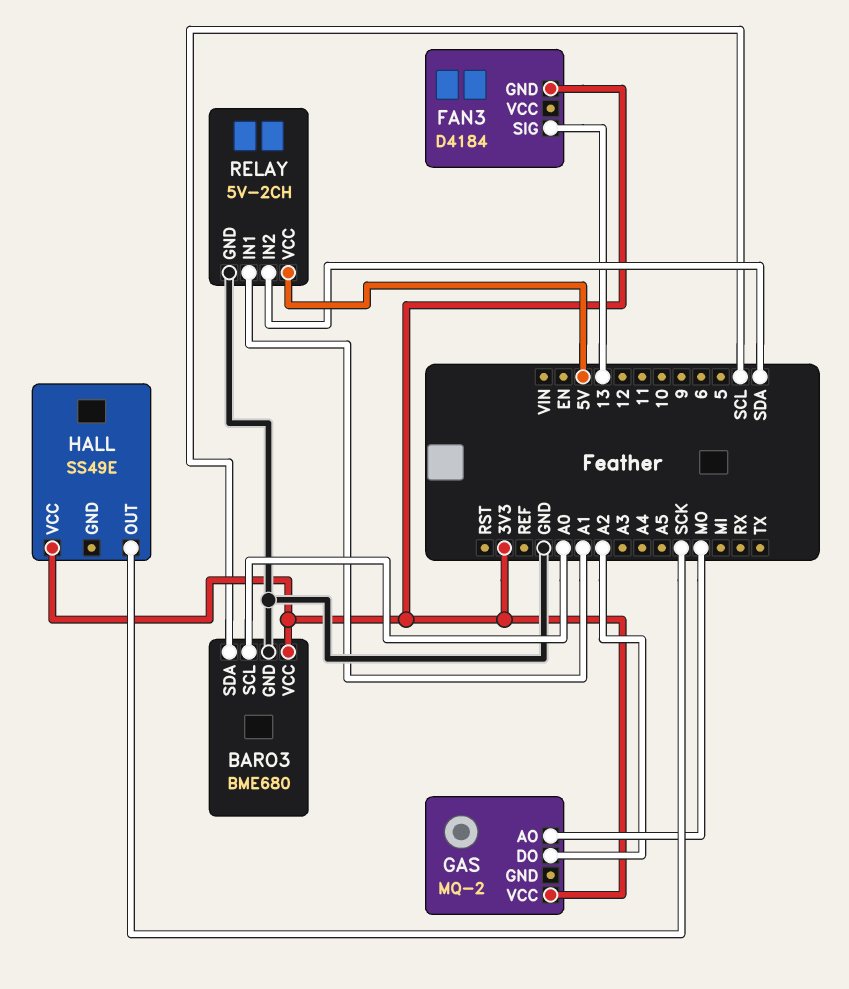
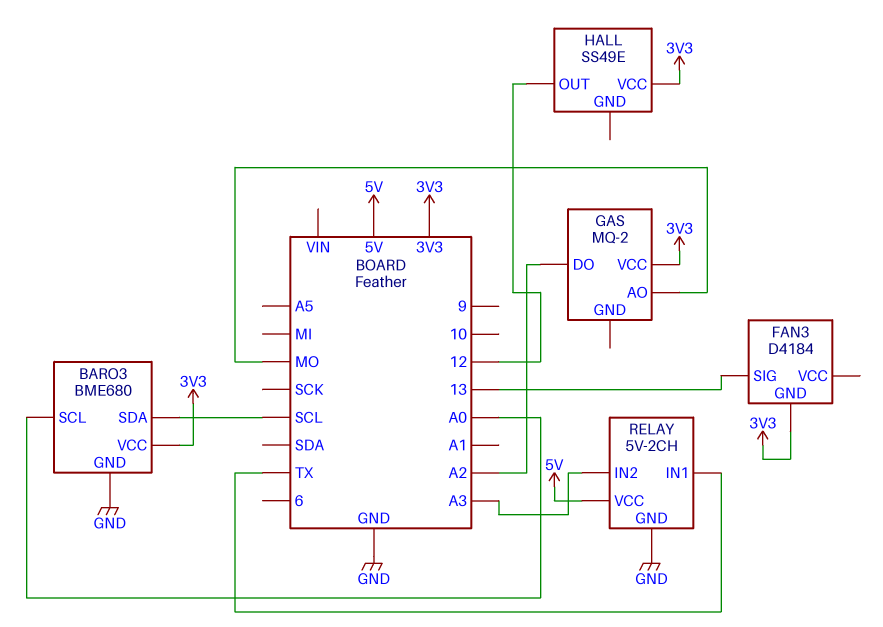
HALL pin OUT: SCK -> 12
RELAY pin IN1: A1 -> TX
RELAY pin IN2: SDA -> A3

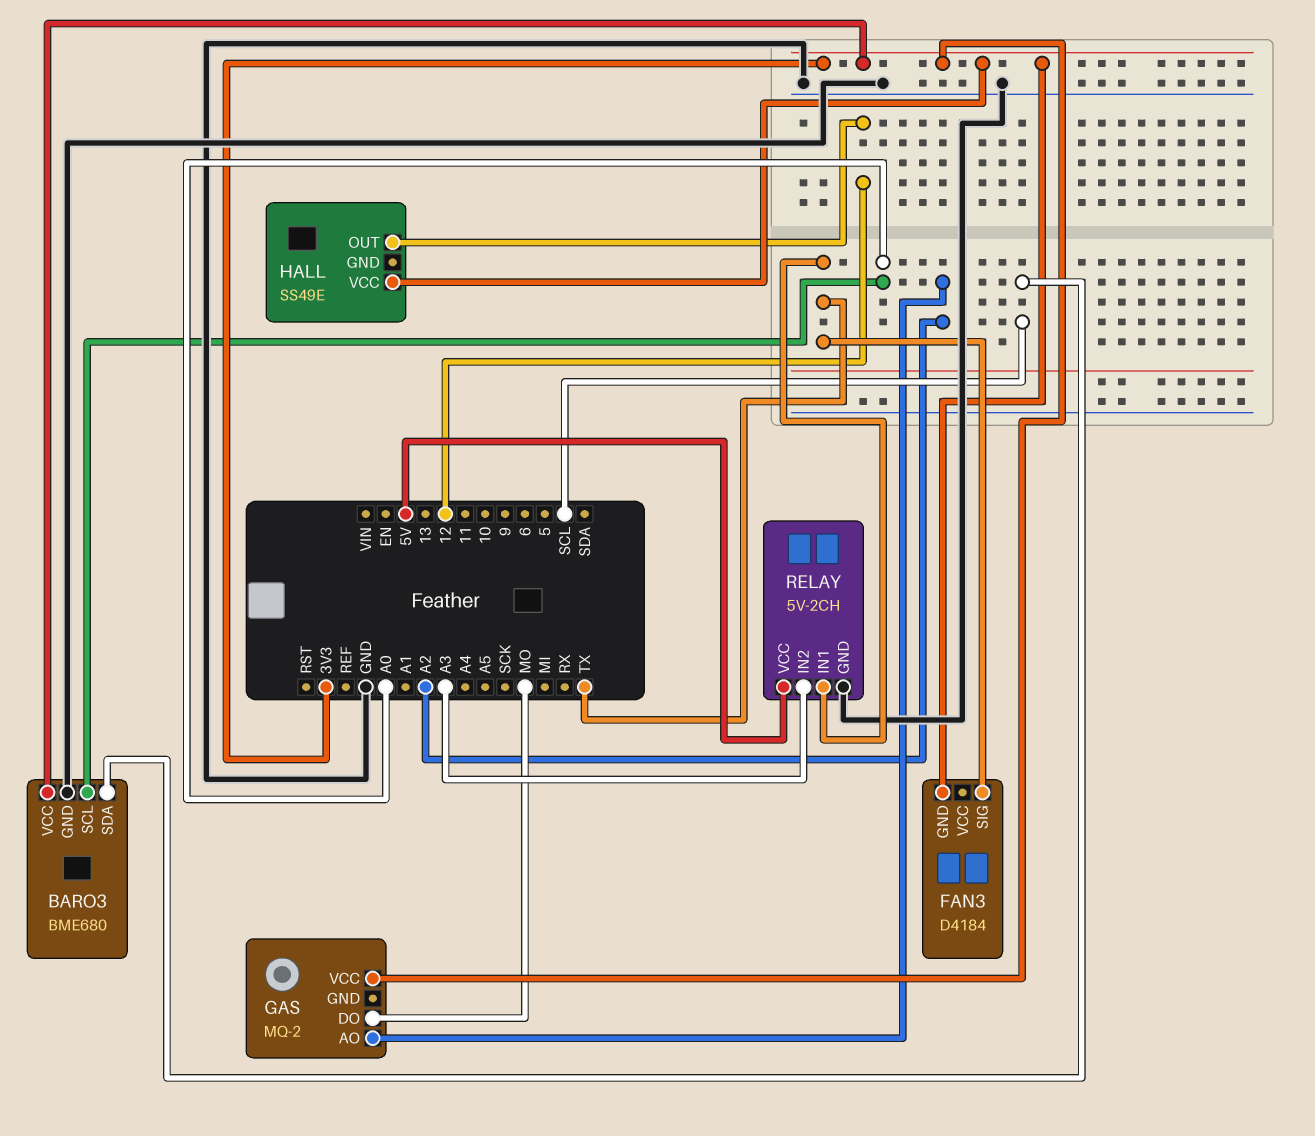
FAN3 pin SIG: 13 -> TX
GAS pin AO: MO -> A2
GAS pin DO: A2 -> MO

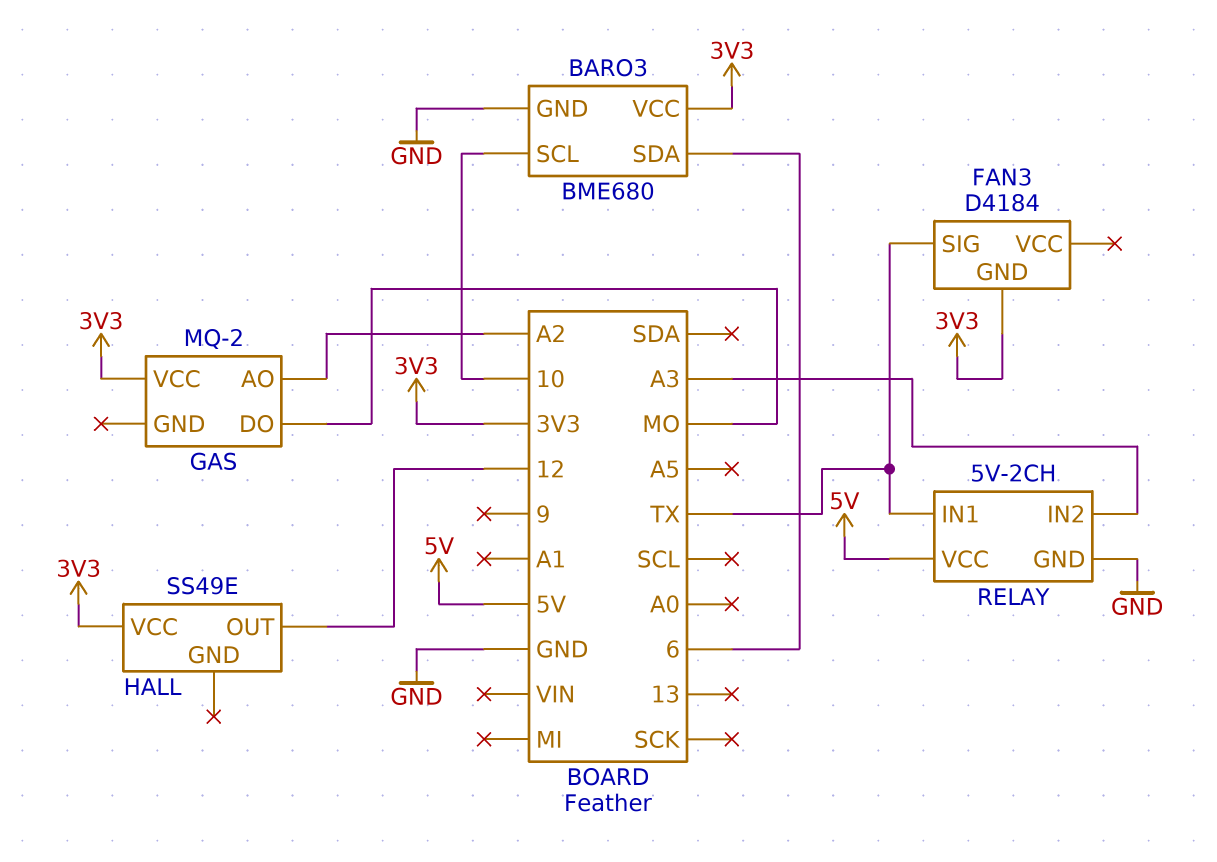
BARO3 pin SCL: A0 -> 10
BARO3 pin SDA: SCL -> 6

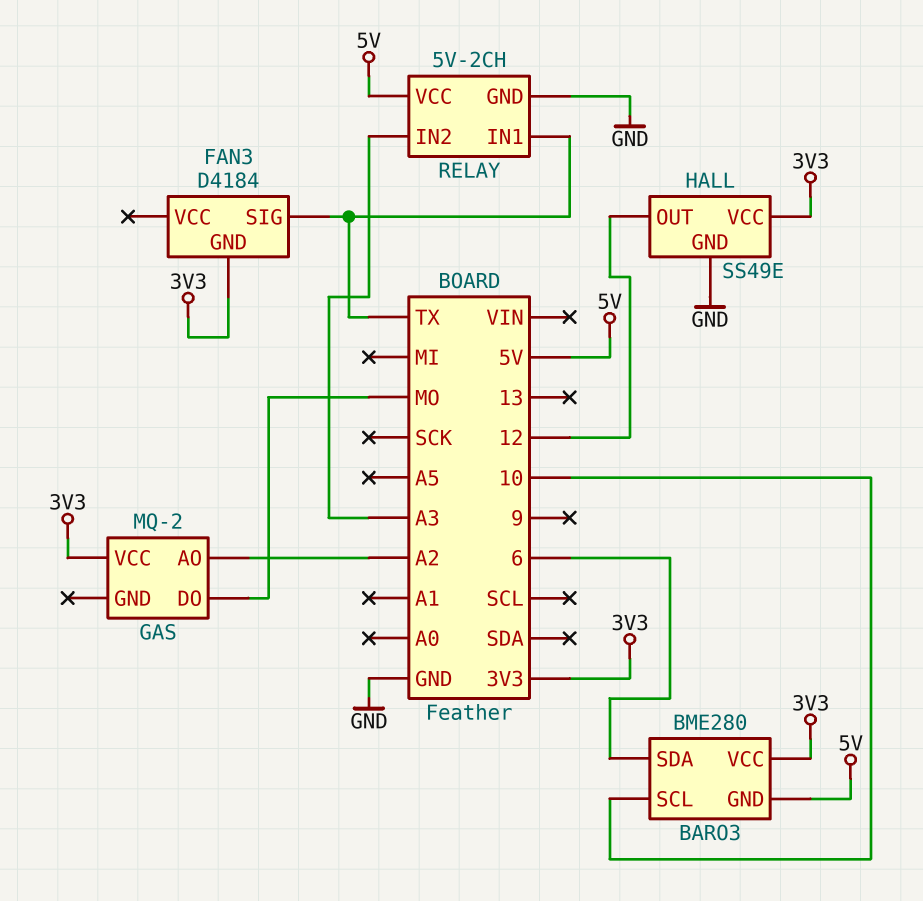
BARO3: BME680 -> BME280
BARO3 pin GND: GND -> 5V
HALL pin GND: none -> GND

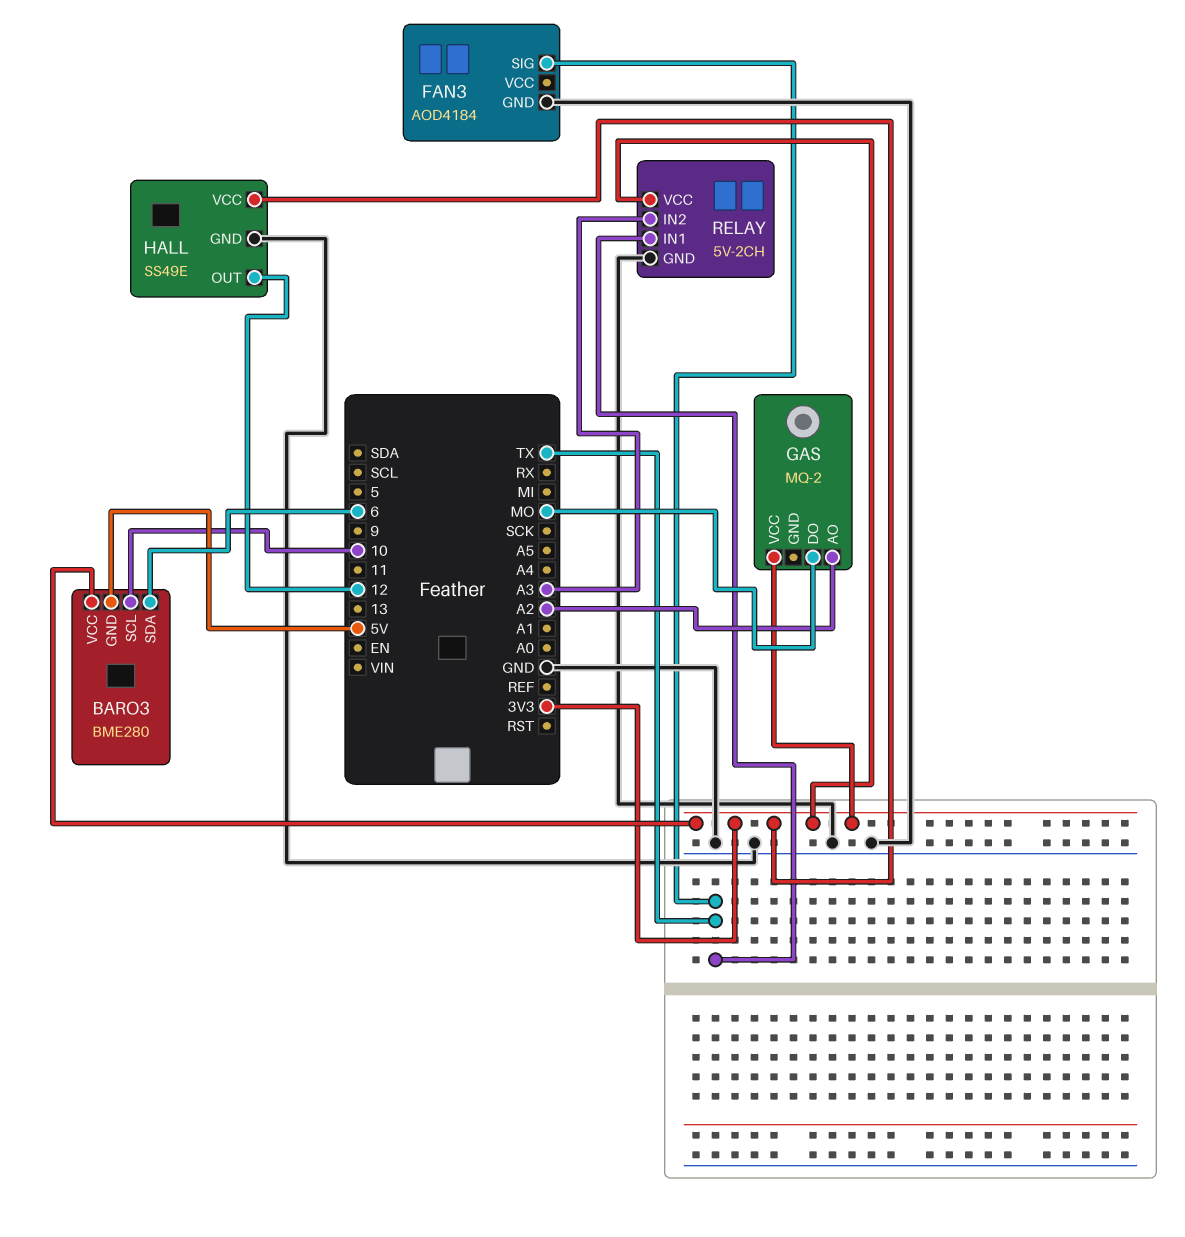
FAN3: D4184 -> AOD4184
FAN3 pin GND: 3V3 -> GND
RELAY pin VCC: 5V -> 3V3

